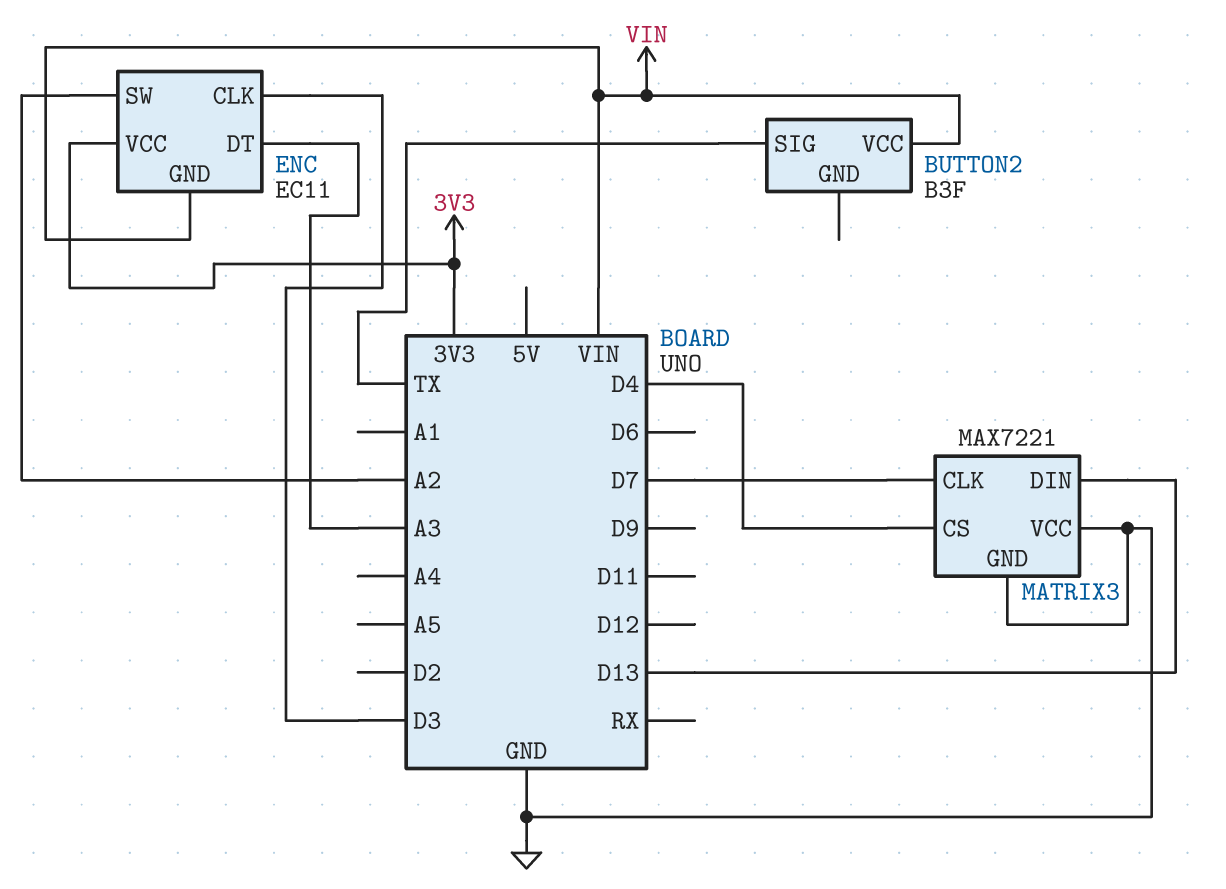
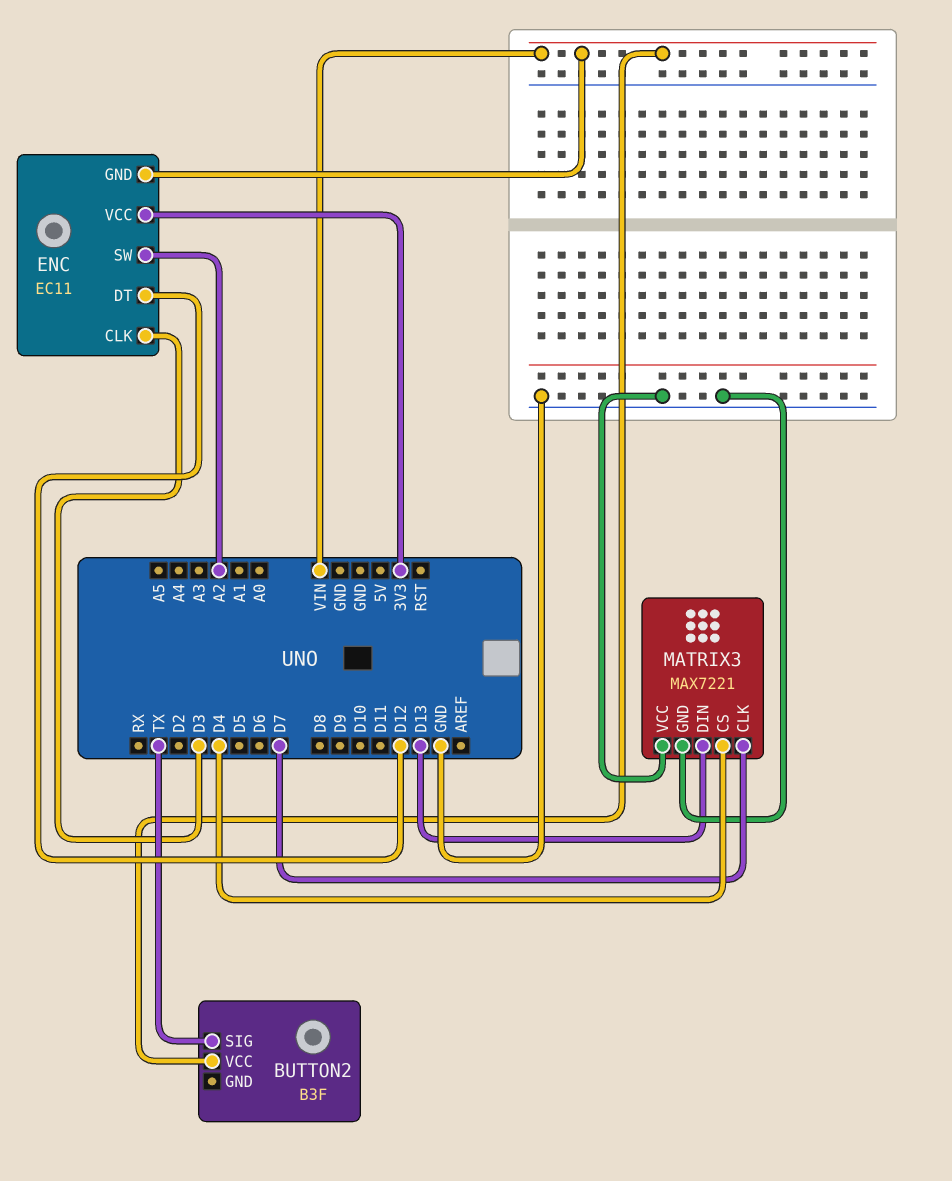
ENC pin DT: A3 -> D12

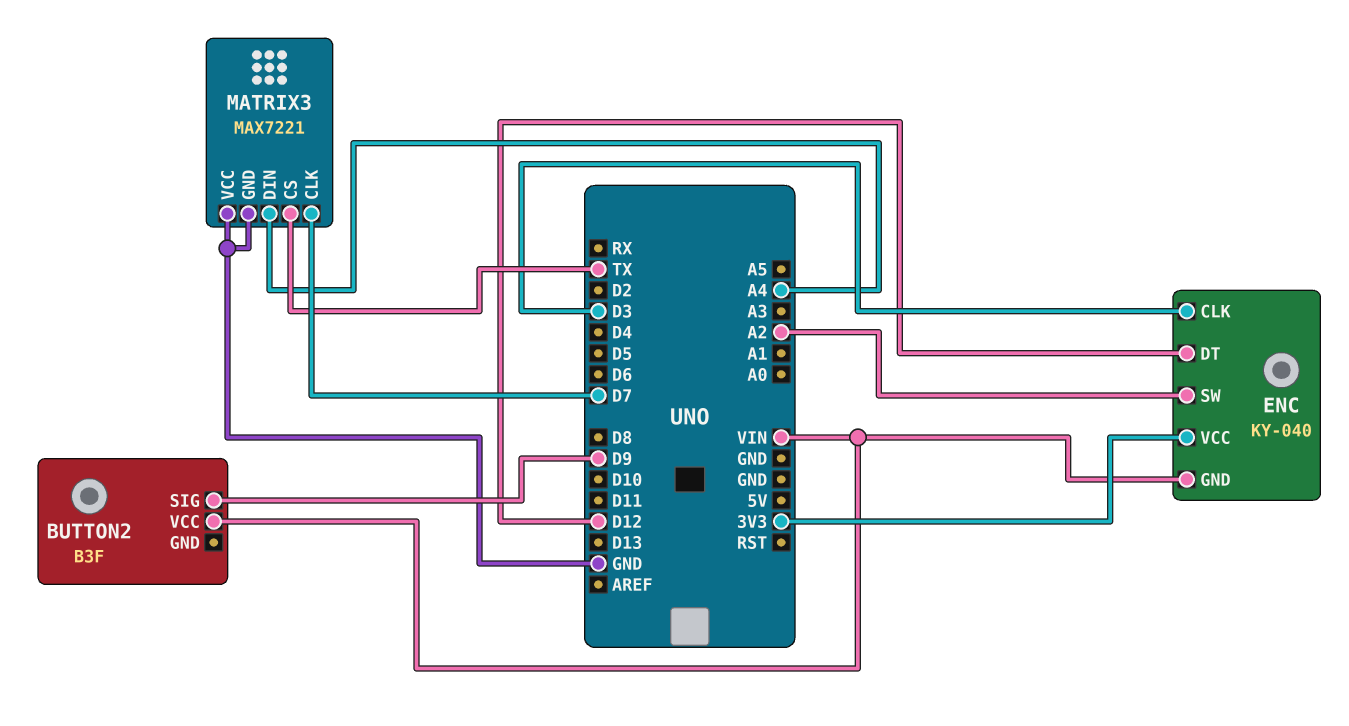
BUTTON2 pin SIG: TX -> D9
ENC: EC11 -> KY-040
MATRIX3 pin CS: D4 -> TX
MATRIX3 pin DIN: D13 -> A4

